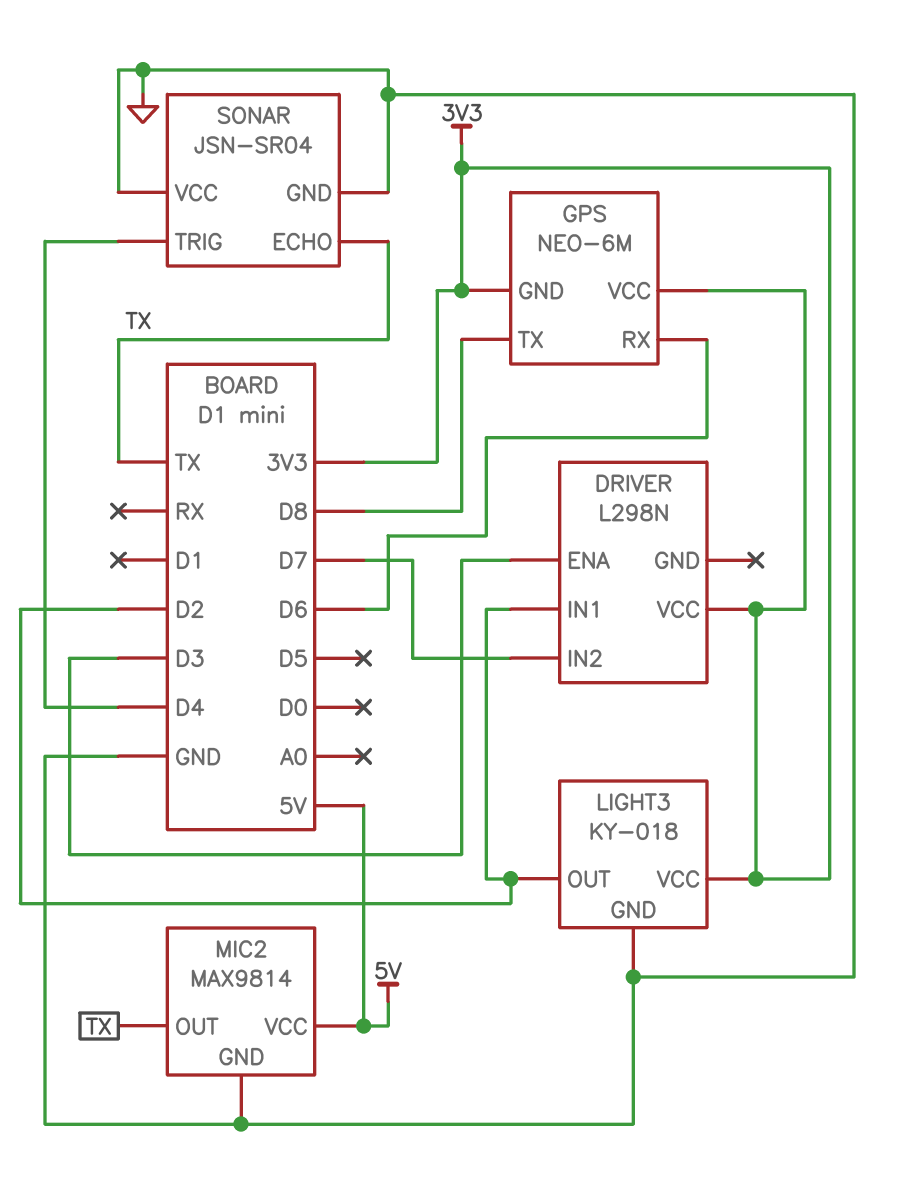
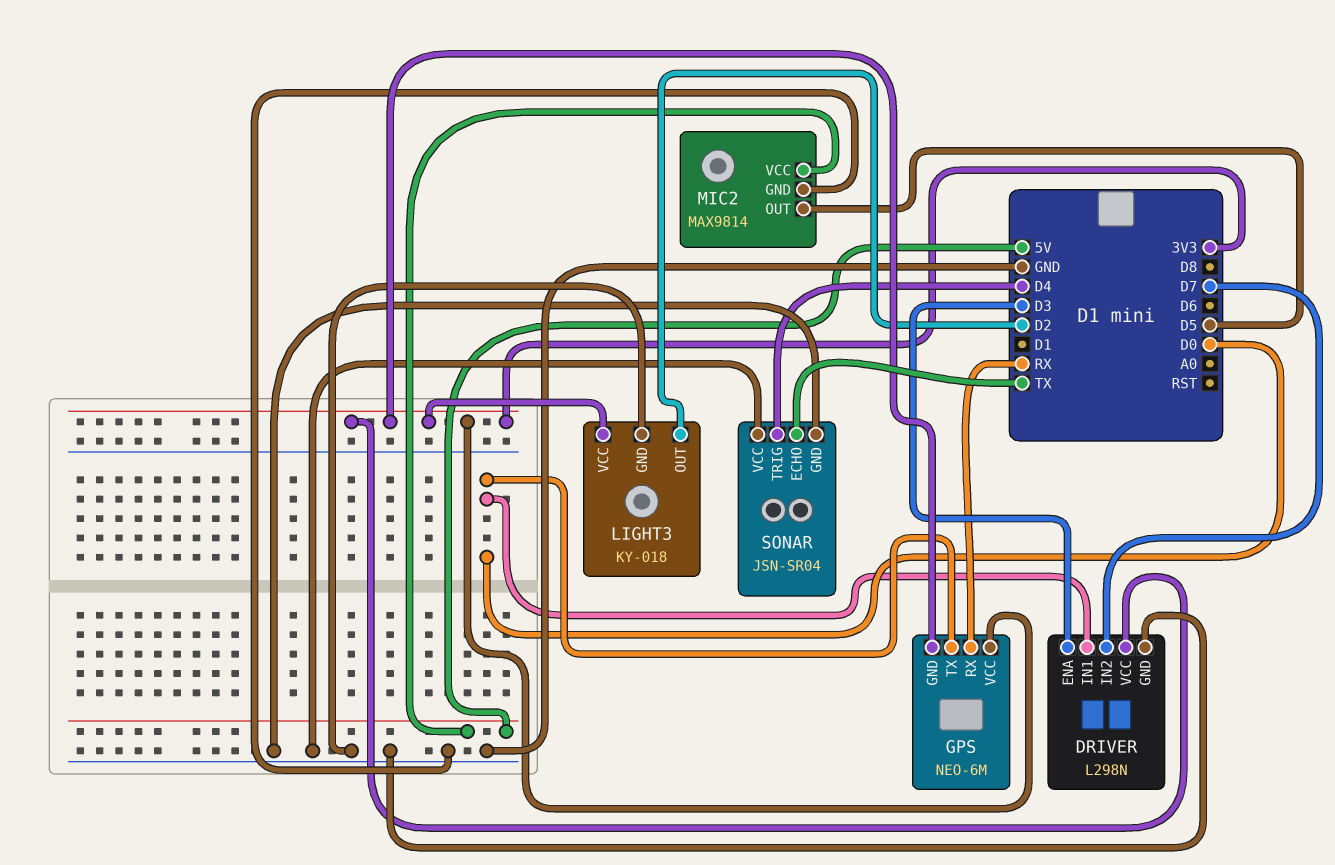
DRIVER pin GND: none -> GND
DRIVER pin IN1: D2 -> D0
GPS pin RX: D6 -> RX
GPS pin TX: D8 -> D0
MIC2 pin OUT: TX -> D5

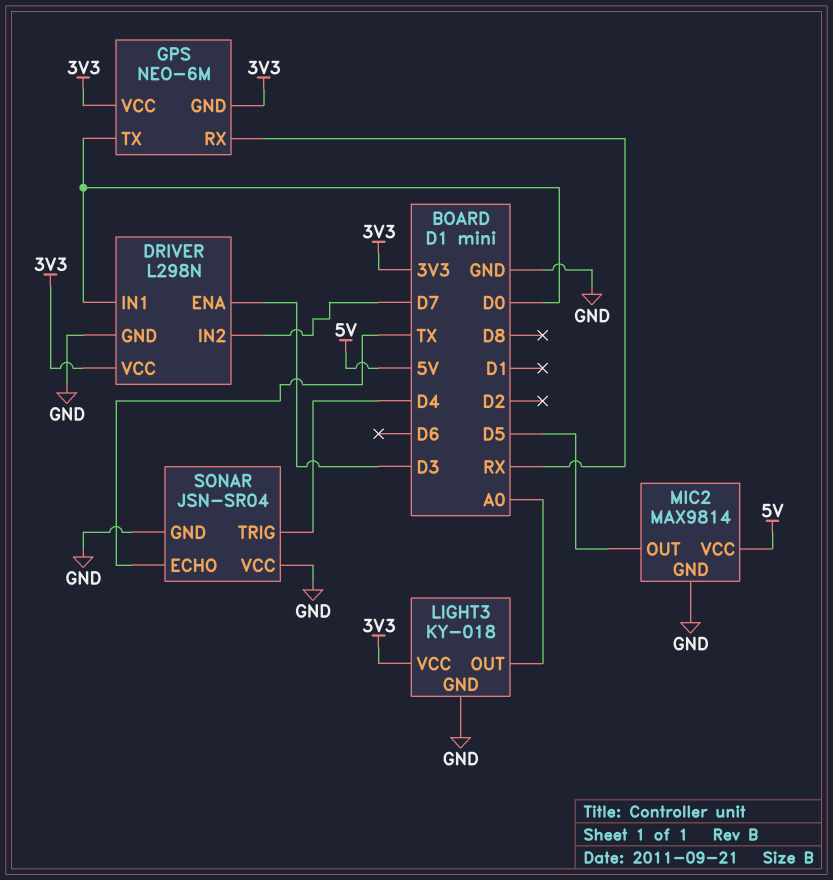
LIGHT3 pin OUT: D2 -> A0

